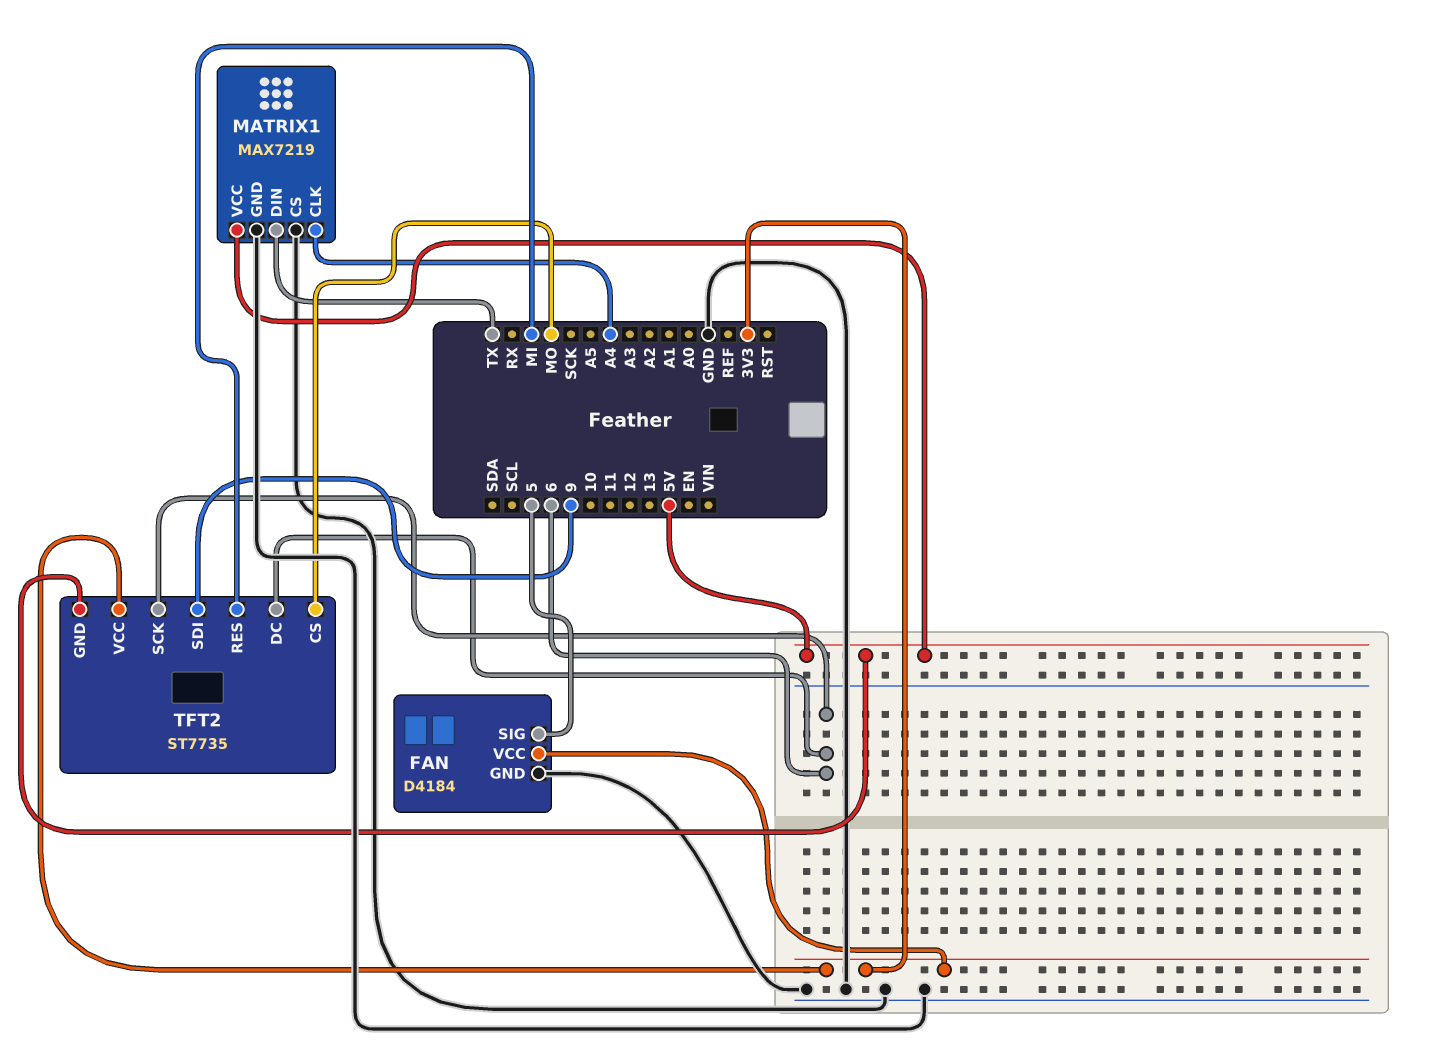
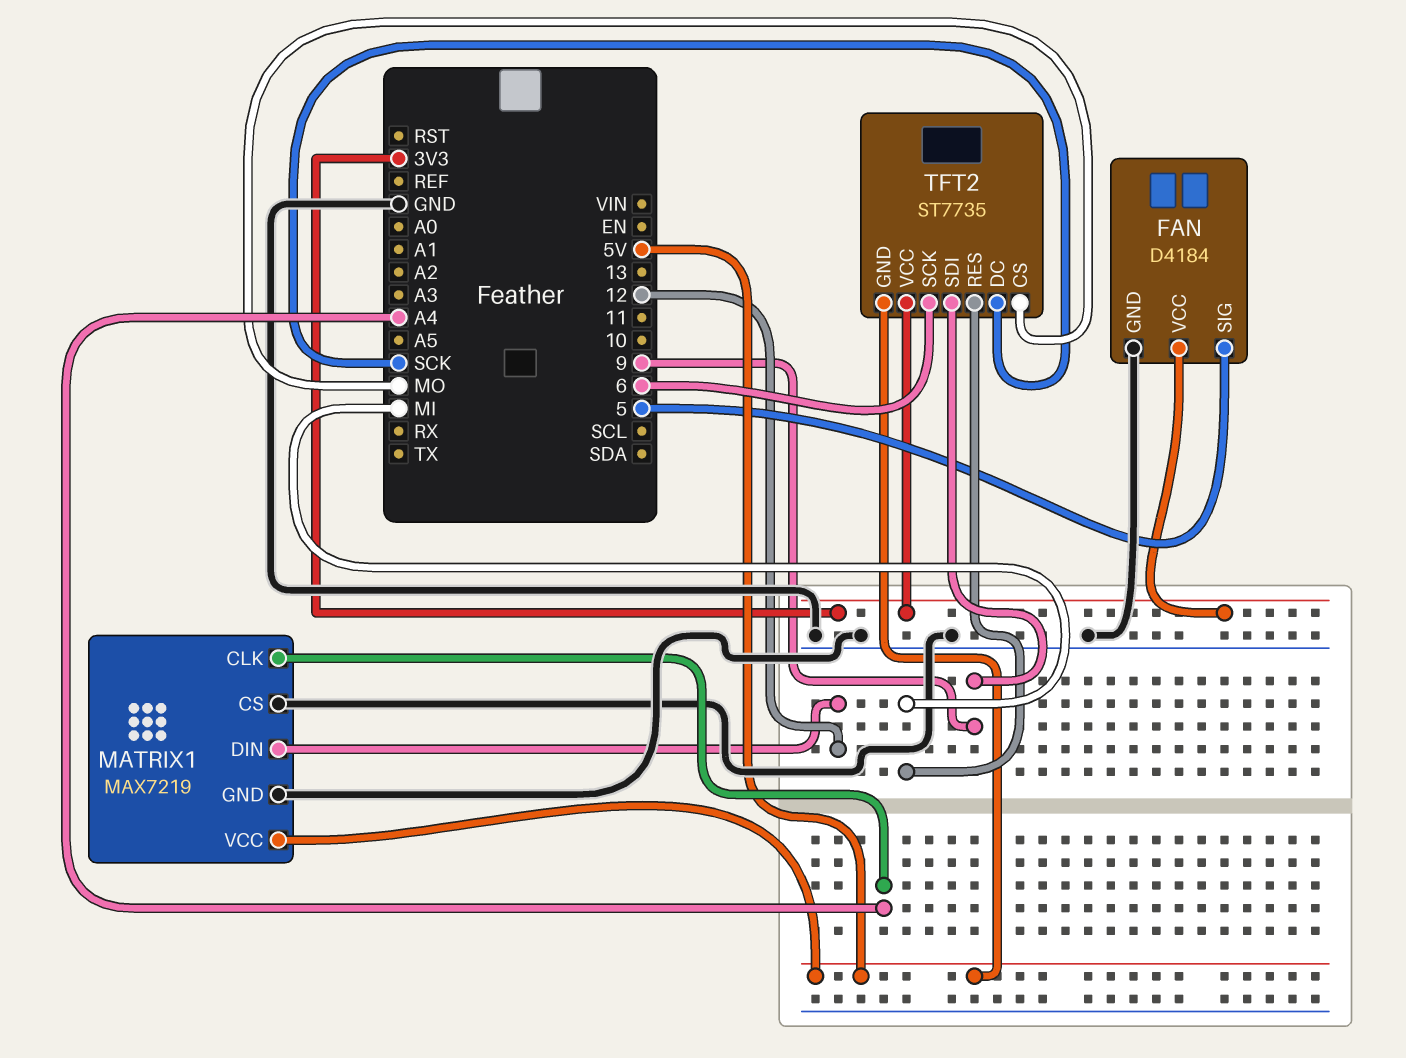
MATRIX1 pin DIN: TX -> 12
TFT2 pin DC: 6 -> SCK

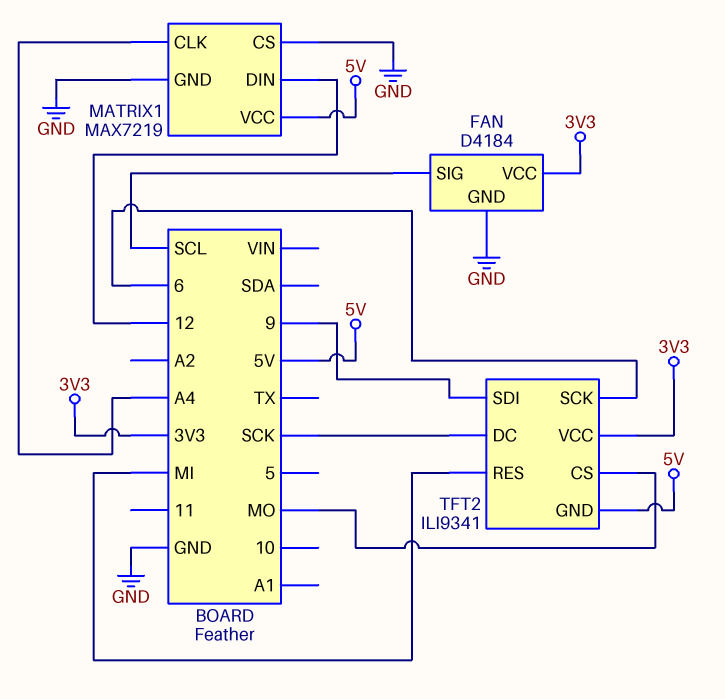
FAN pin SIG: 5 -> SCL
TFT2: ST7735 -> ILI9341

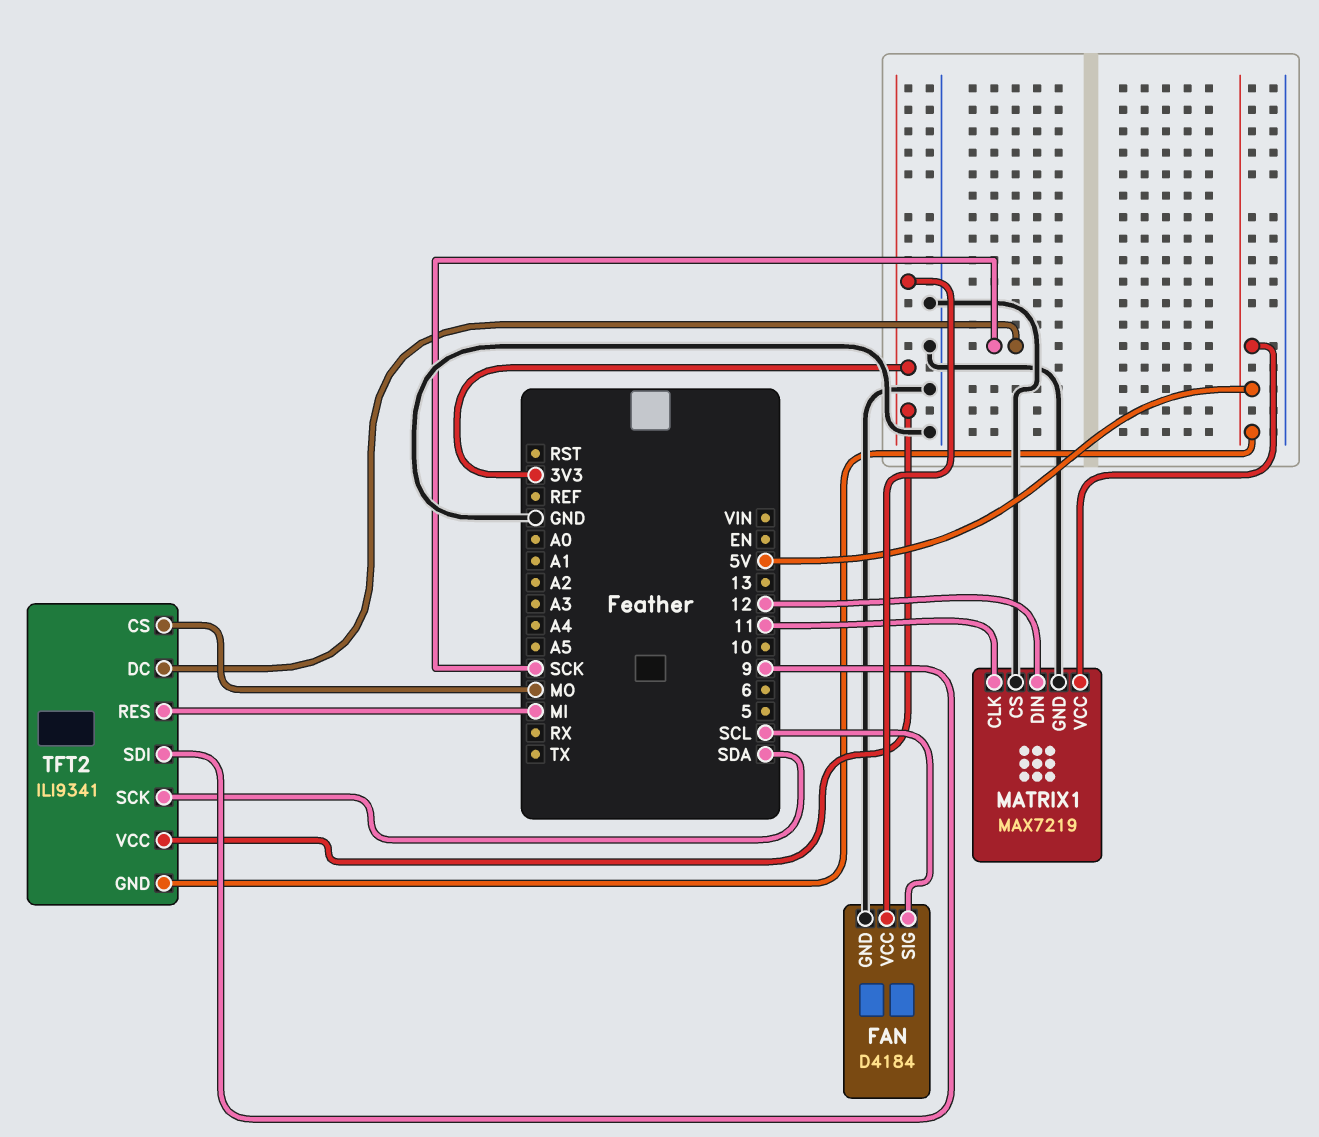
MATRIX1 pin CLK: A4 -> 11
TFT2 pin SCK: 6 -> SDA

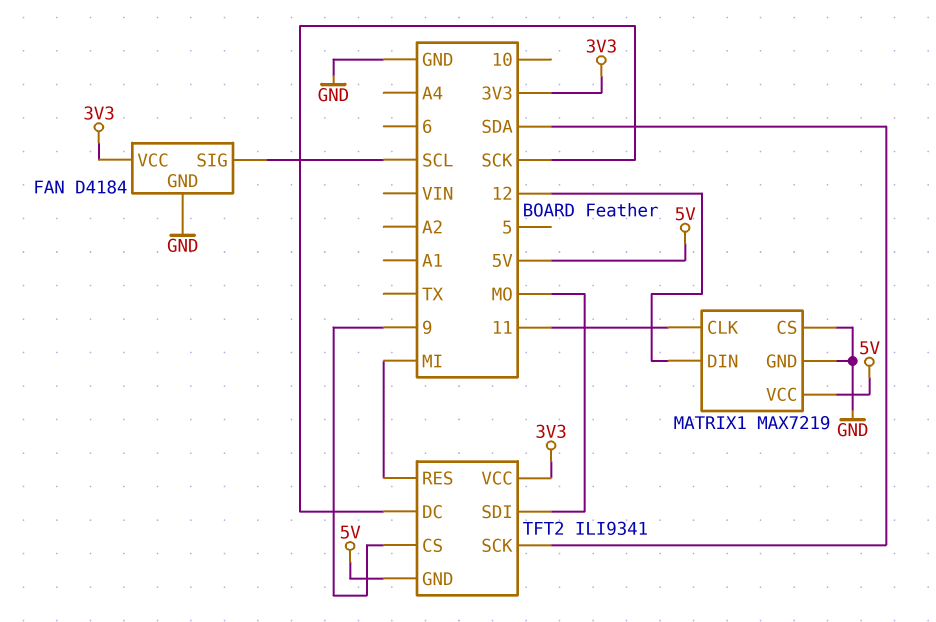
TFT2 pin CS: MO -> 9
TFT2 pin SDI: 9 -> MO

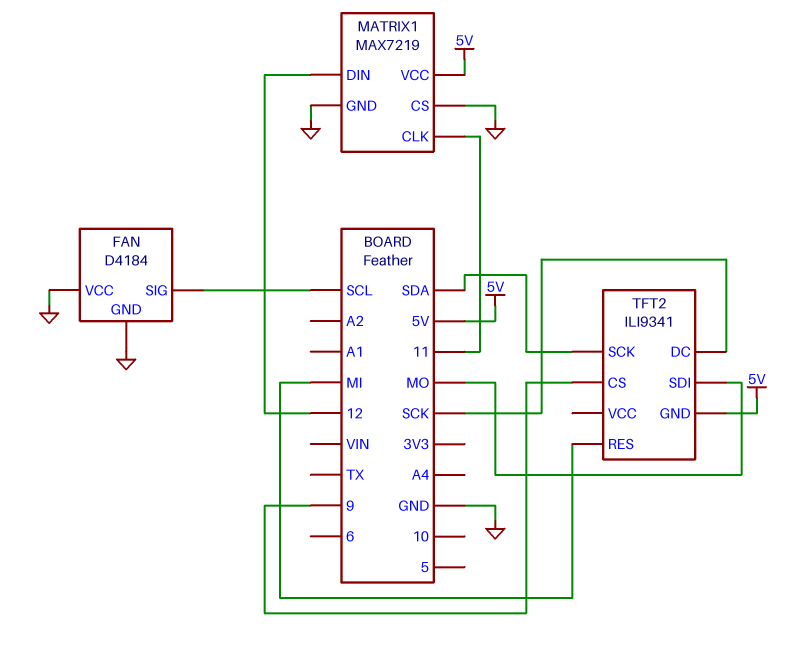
FAN pin VCC: 3V3 -> GND
TFT2 pin VCC: 3V3 -> none

